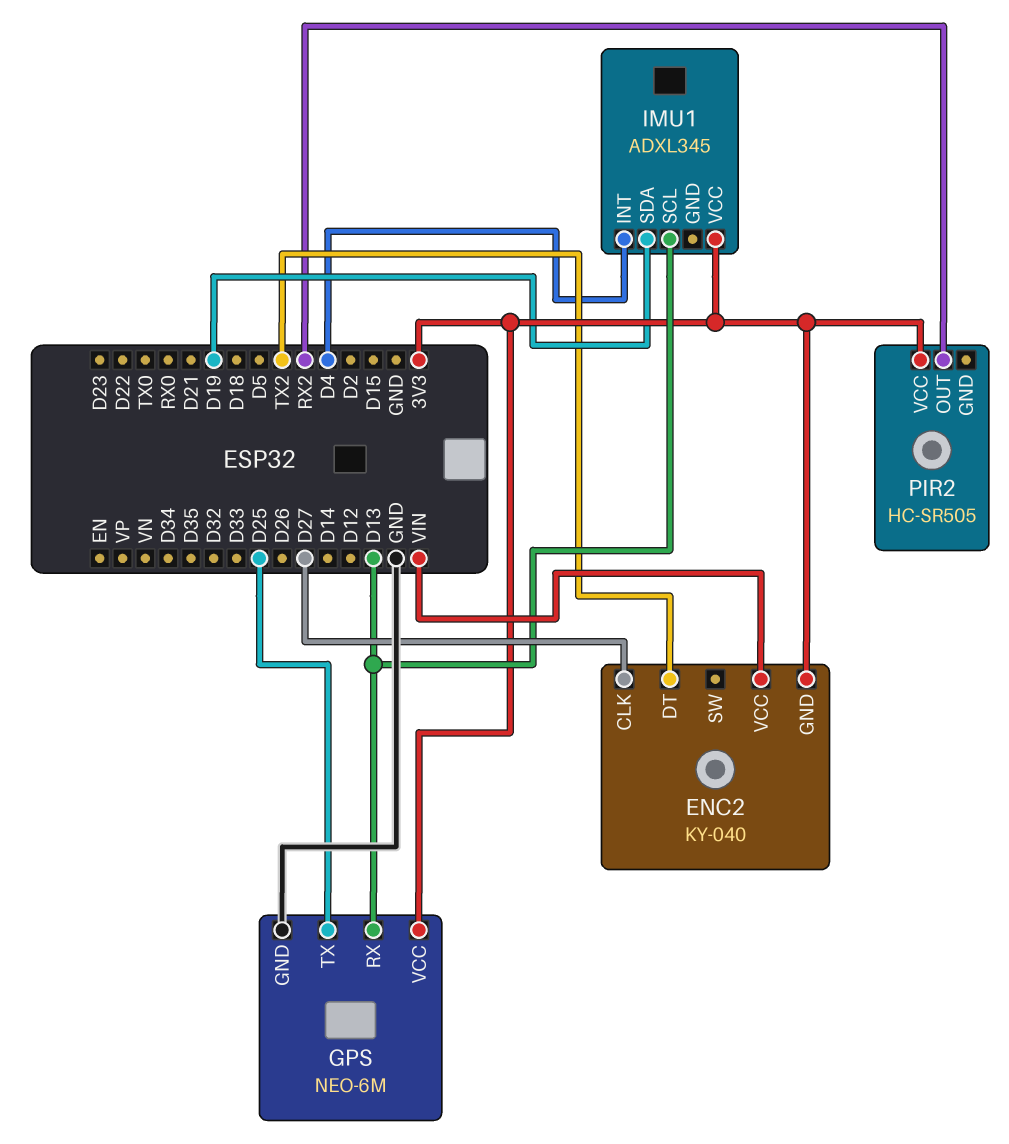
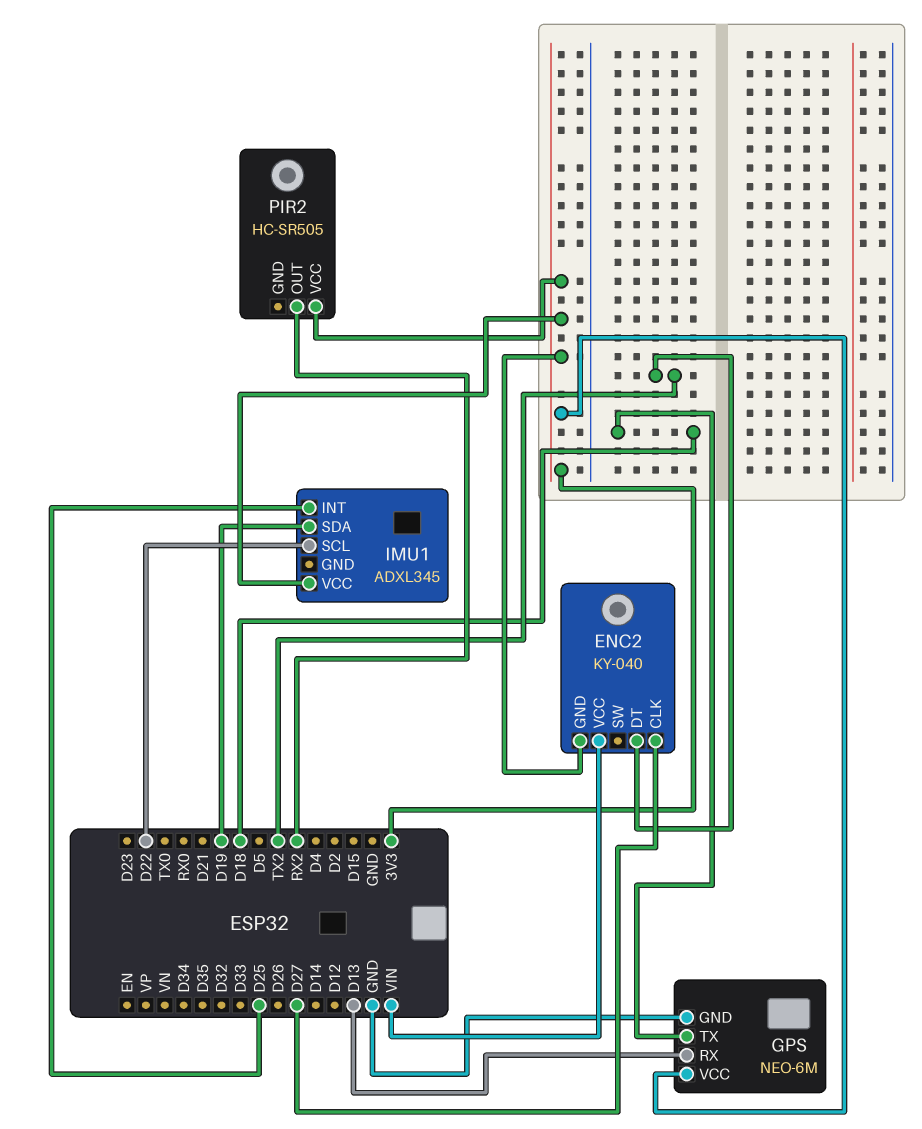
GPS pin TX: D25 -> D18
IMU1 pin INT: D4 -> D25
IMU1 pin SCL: D13 -> D22

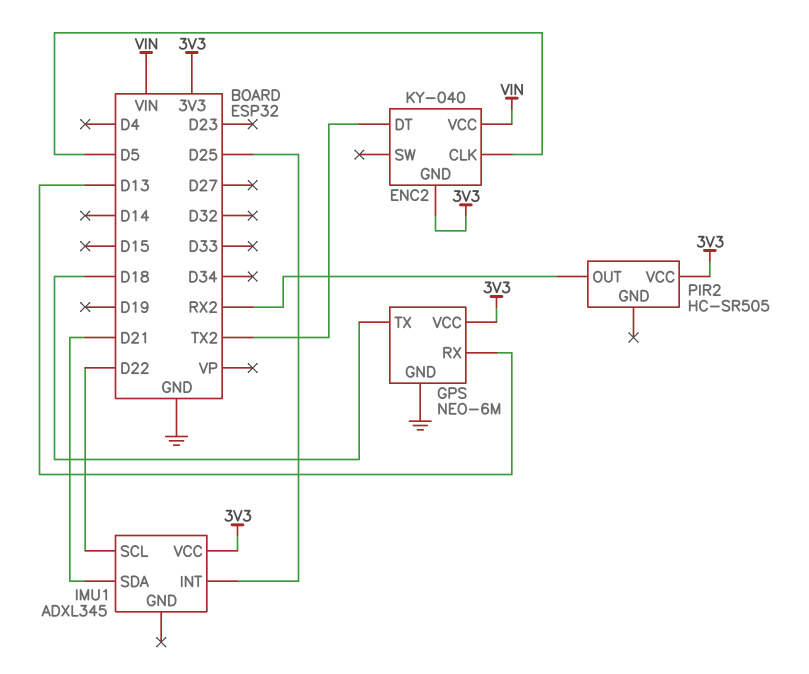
ENC2 pin CLK: D27 -> D5
IMU1 pin SDA: D19 -> D21

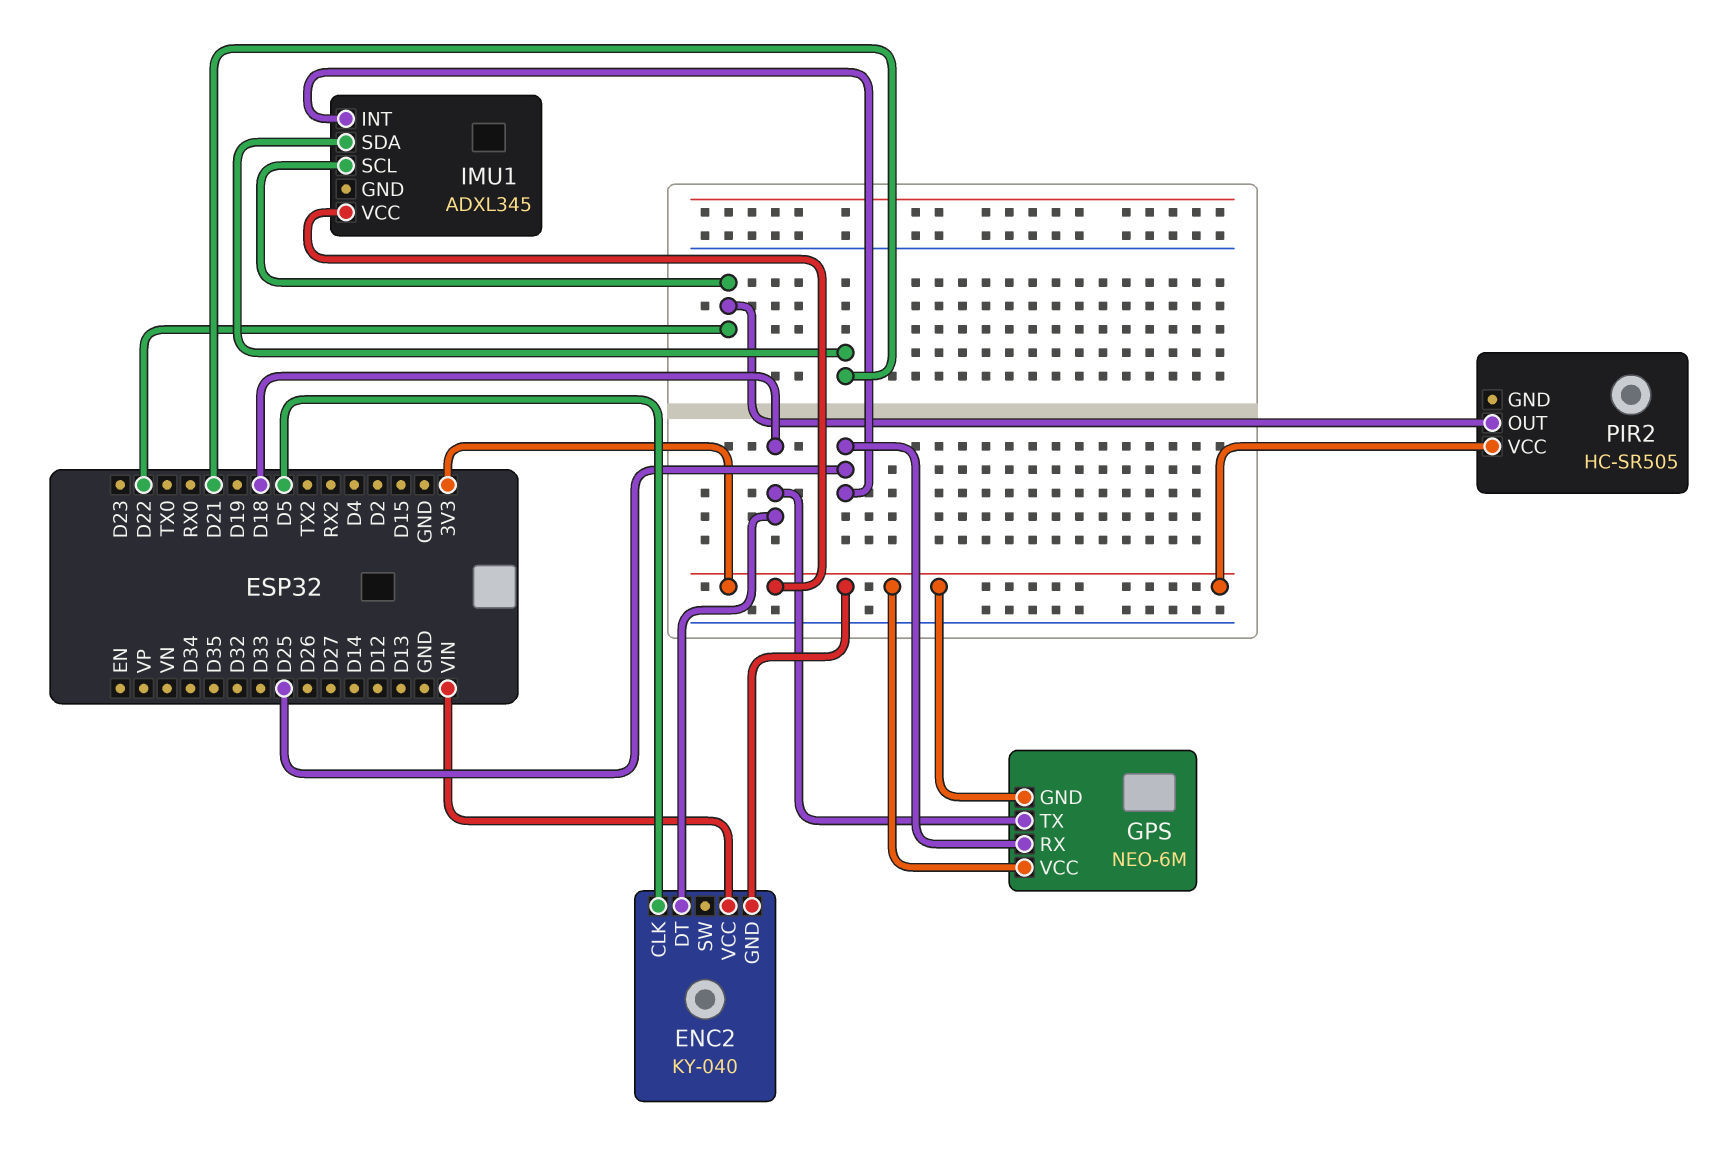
ENC2 pin DT: TX2 -> D18
GPS pin GND: GND -> 3V3
GPS pin RX: D13 -> D25
PIR2 pin OUT: RX2 -> D22

